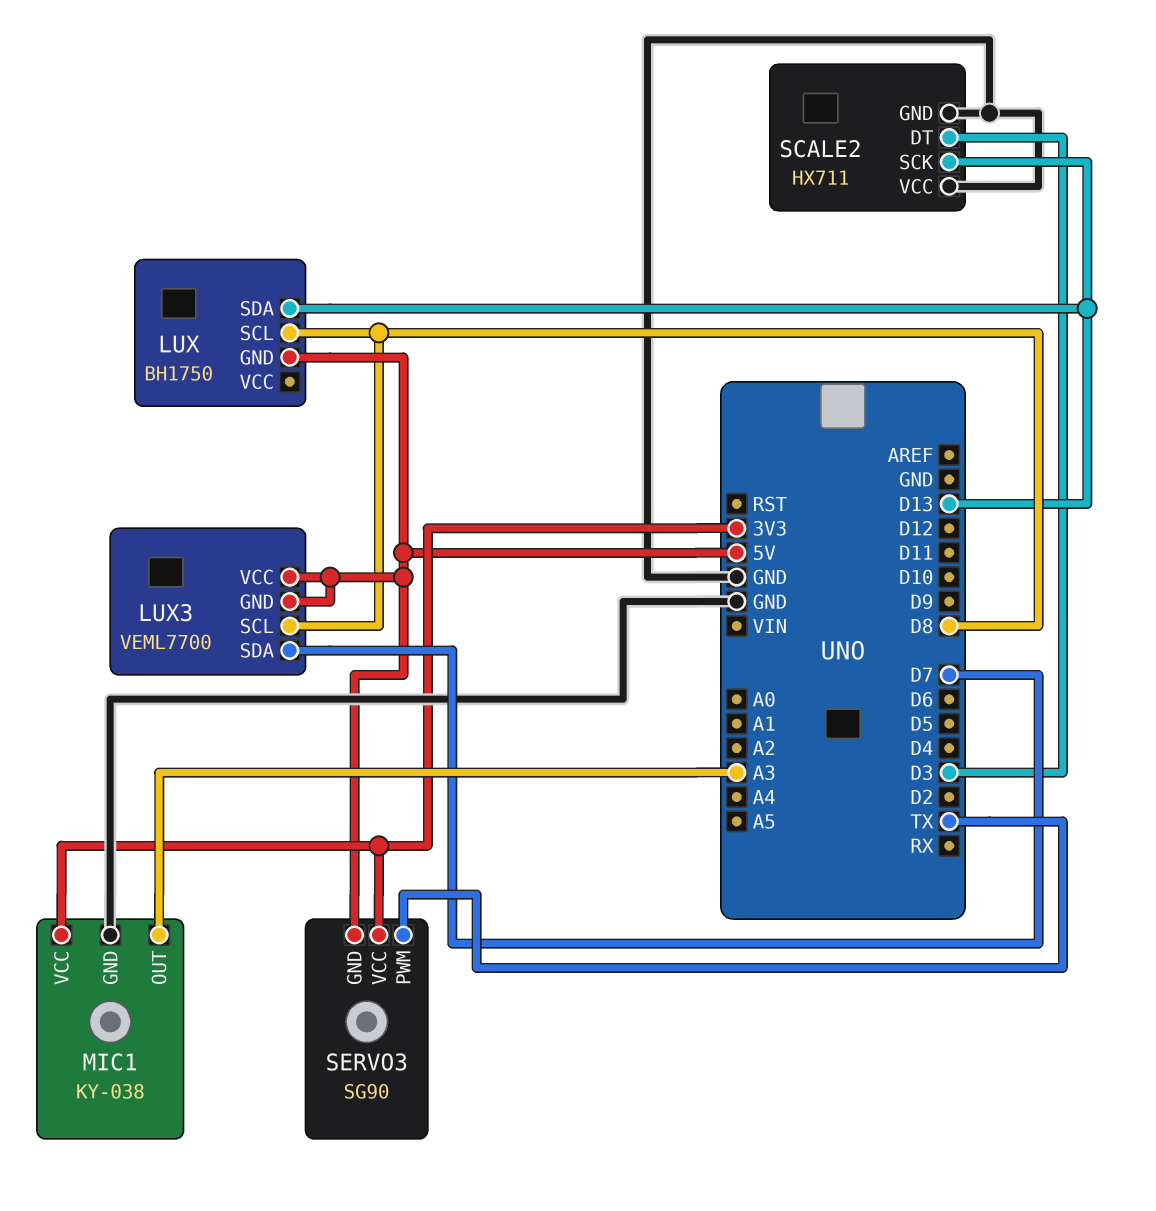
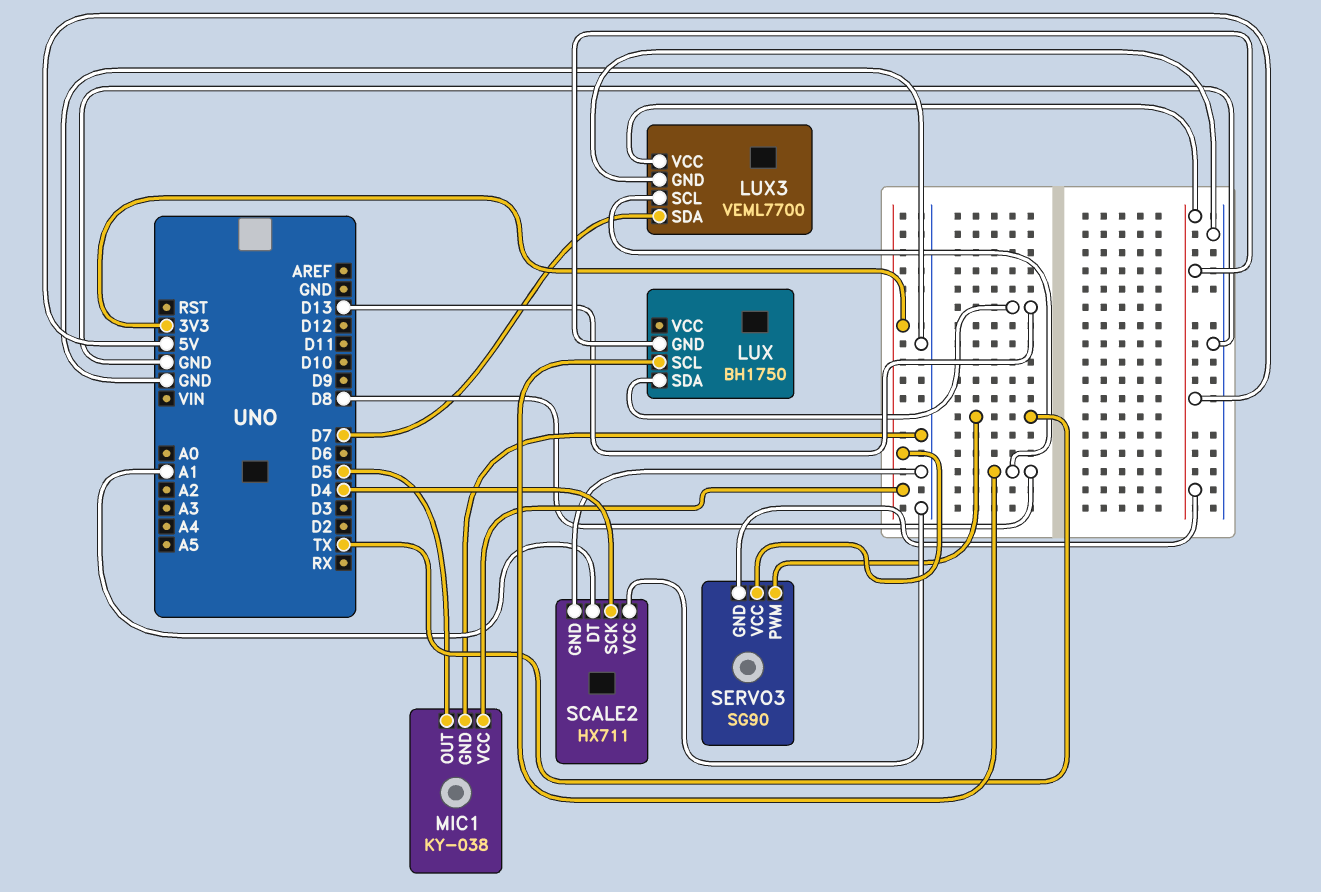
LUX3 pin GND: 5V -> GND
MIC1 pin OUT: A3 -> D5
SCALE2 pin DT: D3 -> A1
SCALE2 pin SCK: D13 -> D4

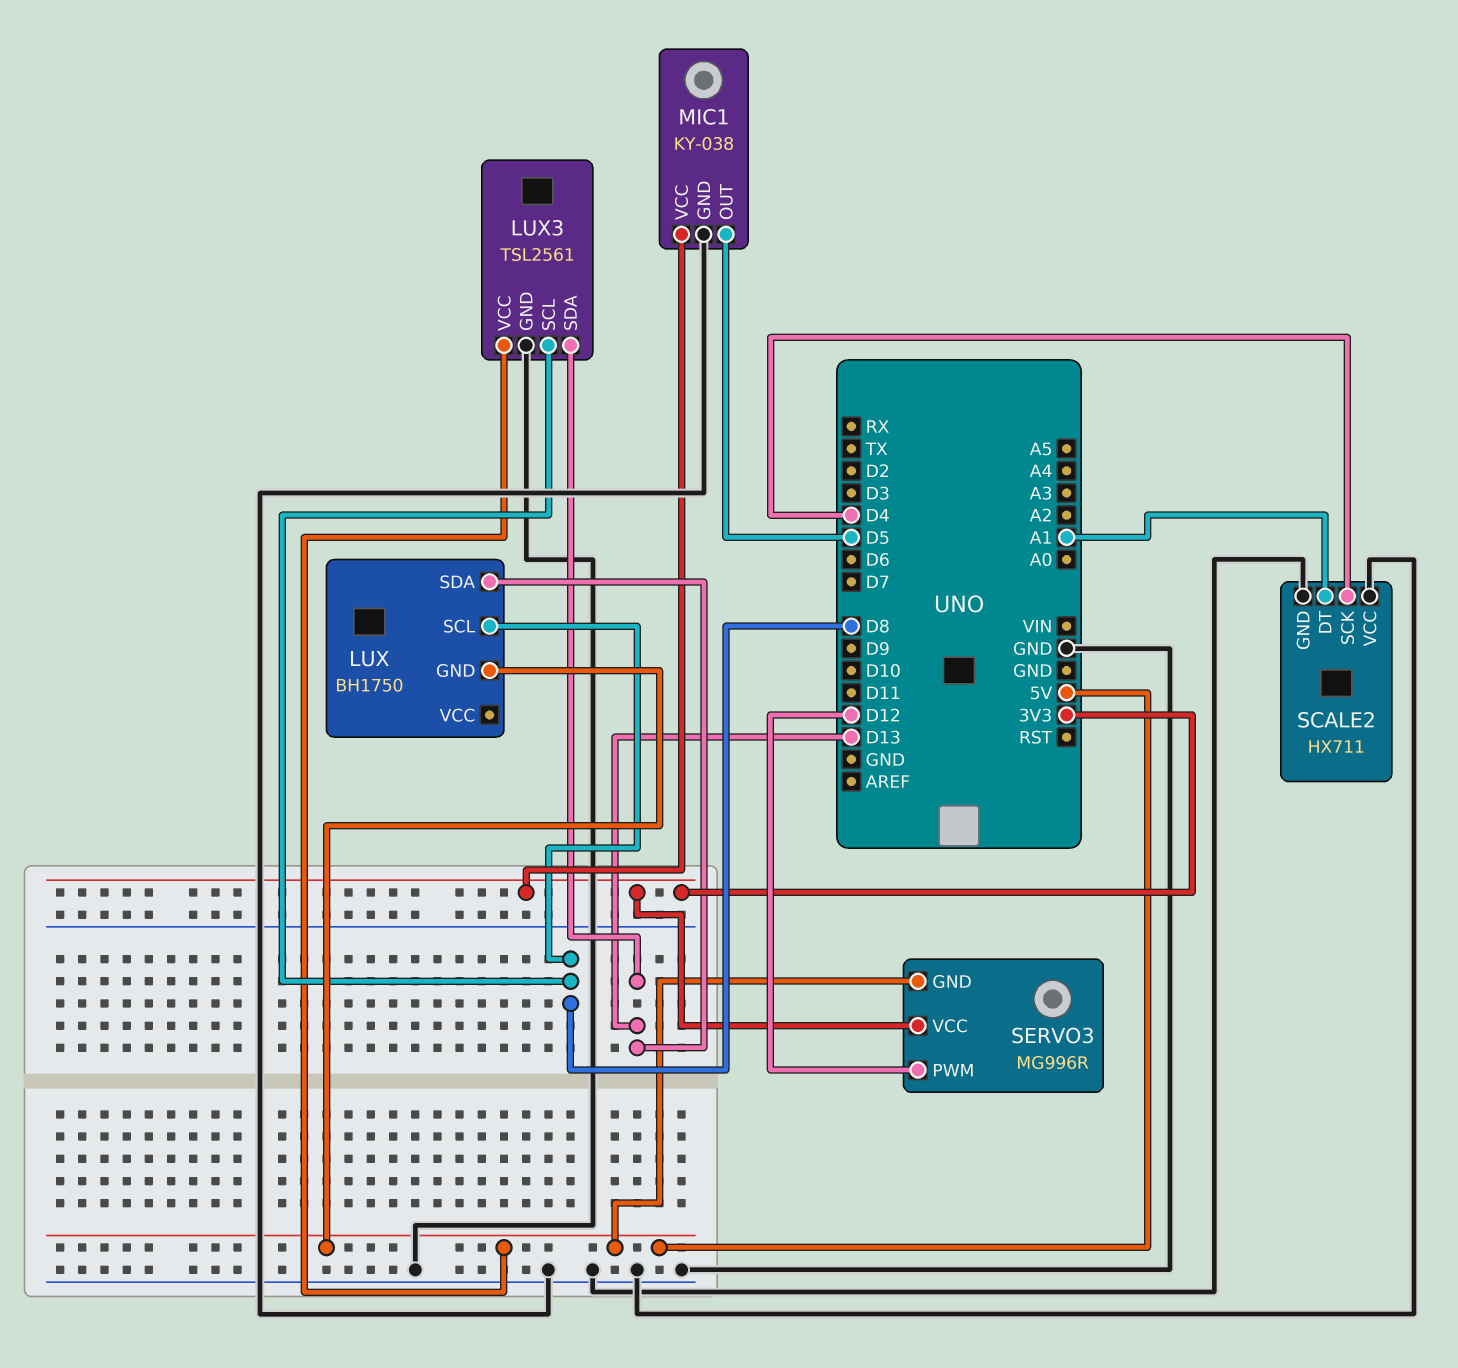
LUX3: VEML7700 -> TSL2561
LUX3 pin SDA: D7 -> D13
SERVO3: SG90 -> MG996R
SERVO3 pin PWM: TX -> D12

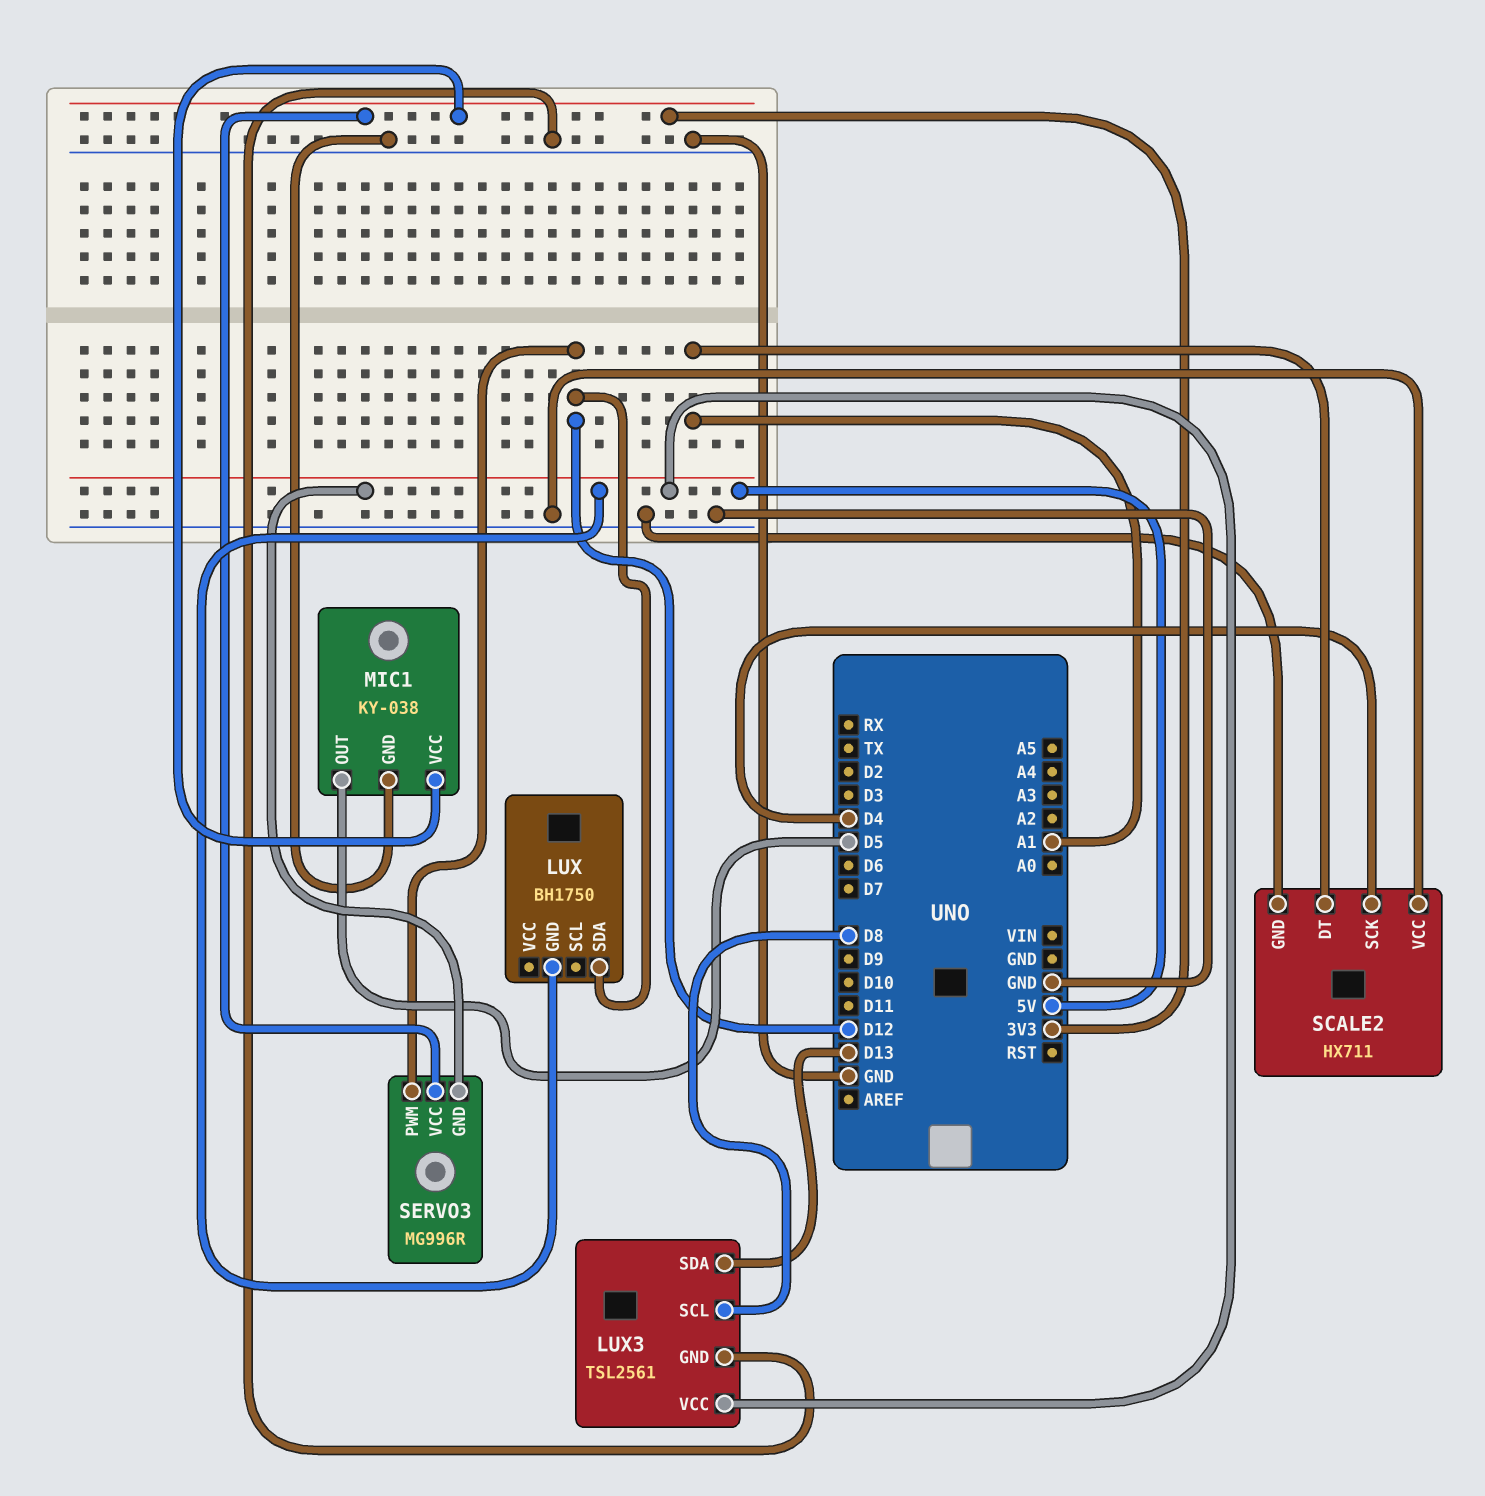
LUX pin SCL: D8 -> none
LUX pin SDA: D13 -> D12

